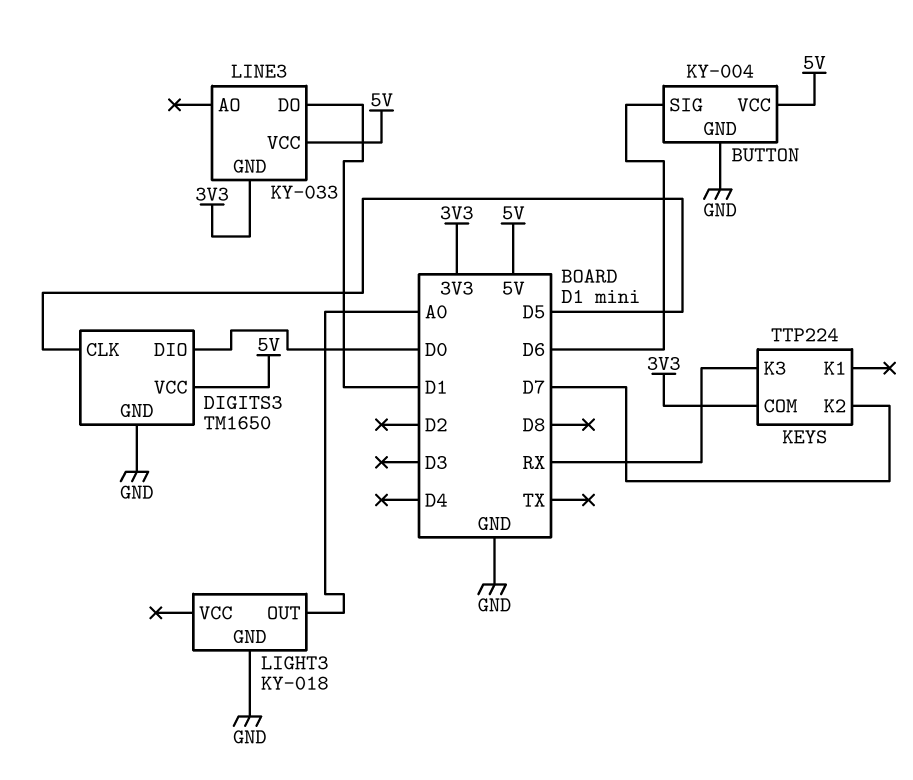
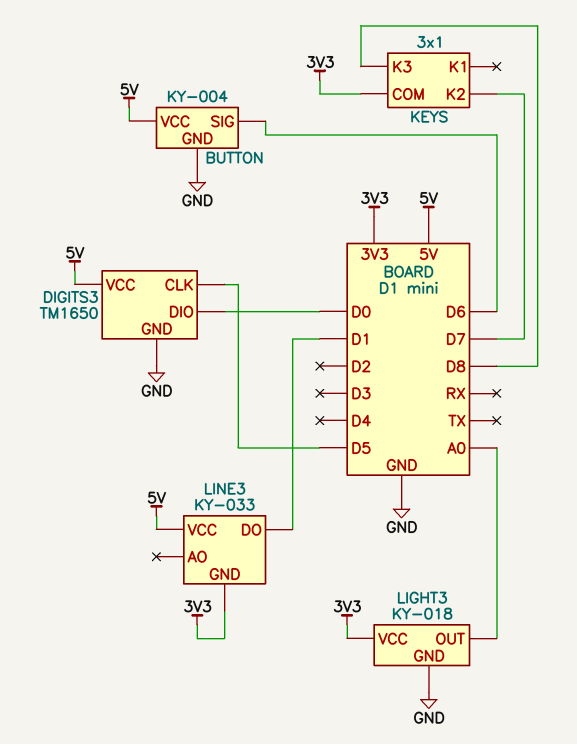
KEYS: TTP224 -> 3x1
KEYS pin K3: RX -> D8
LIGHT3 pin VCC: none -> 3V3

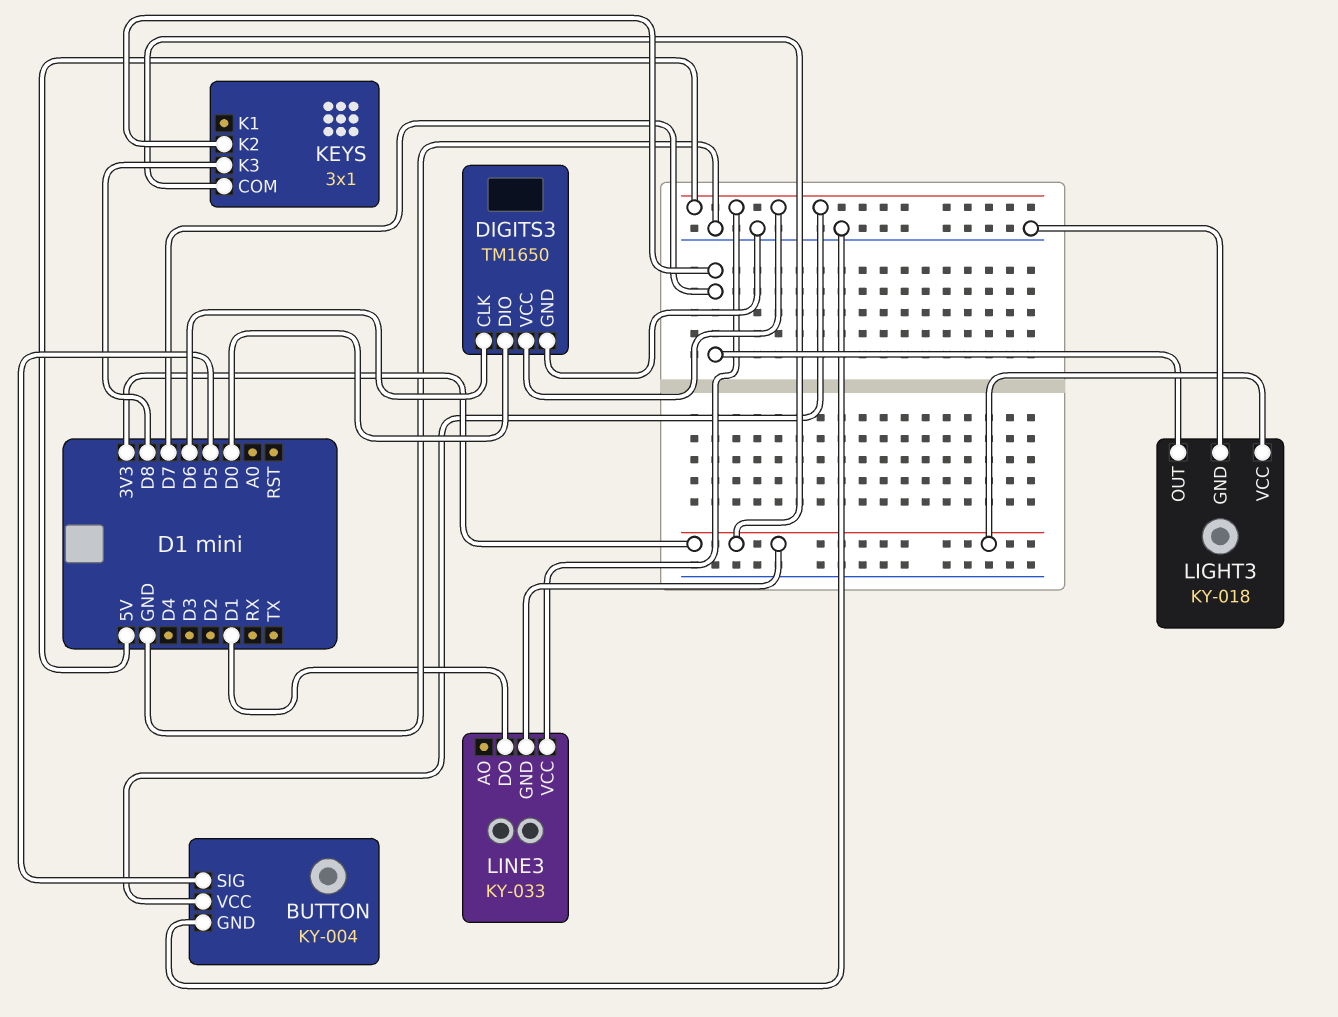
BUTTON pin SIG: D6 -> D5
DIGITS3 pin CLK: D5 -> D6
LIGHT3 pin OUT: A0 -> D7

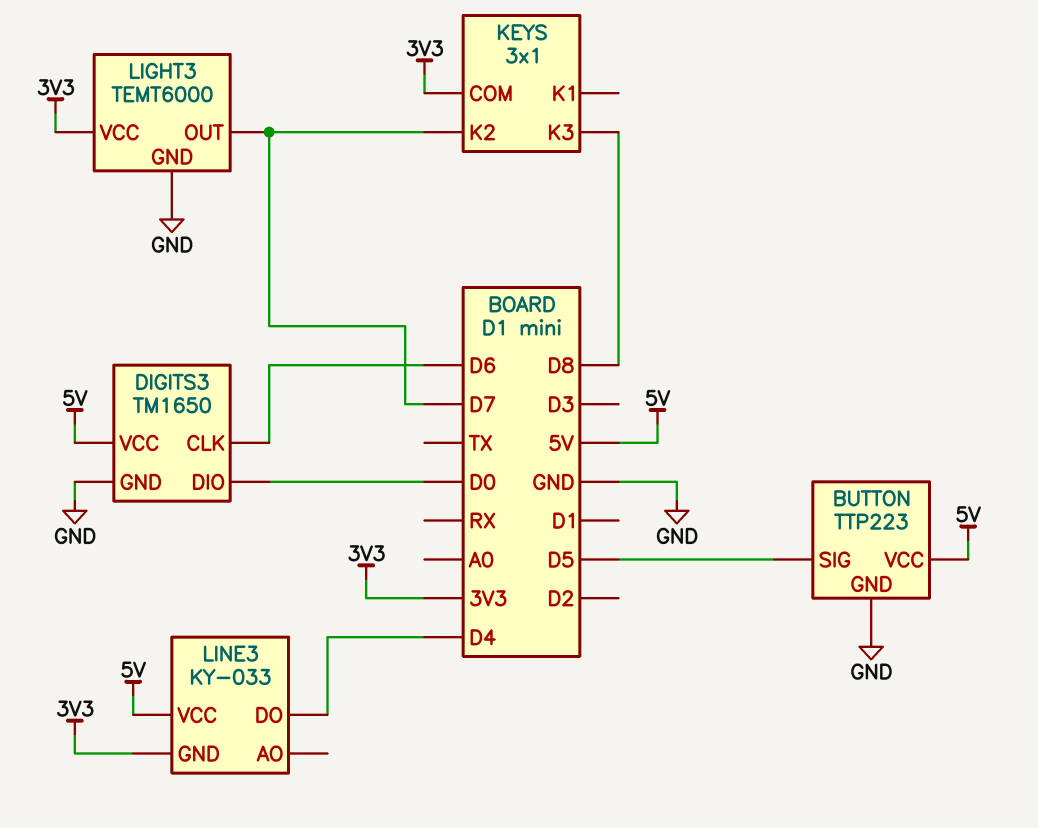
BUTTON: KY-004 -> TTP223
LIGHT3: KY-018 -> TEMT6000
LINE3 pin DO: D1 -> D4

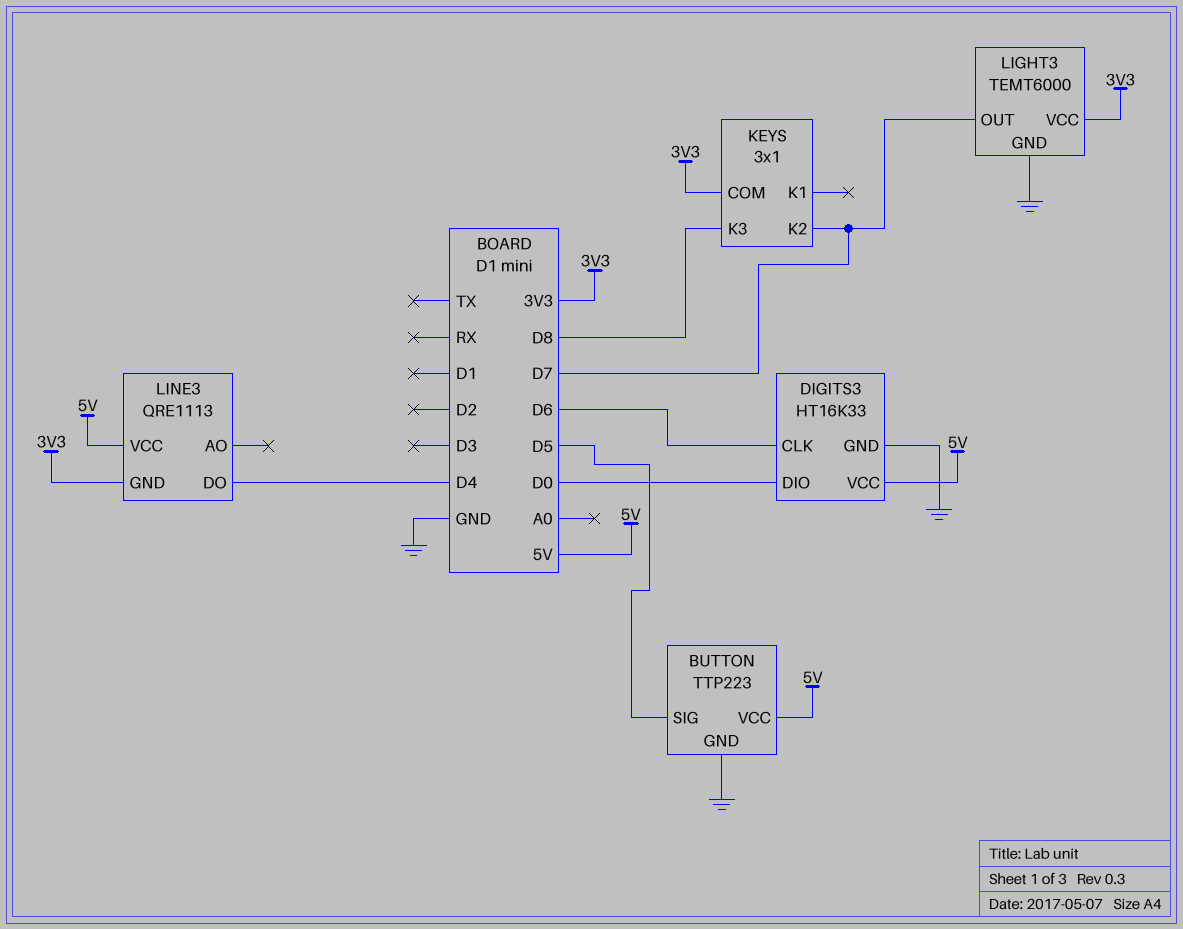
DIGITS3: TM1650 -> HT16K33
LINE3: KY-033 -> QRE1113

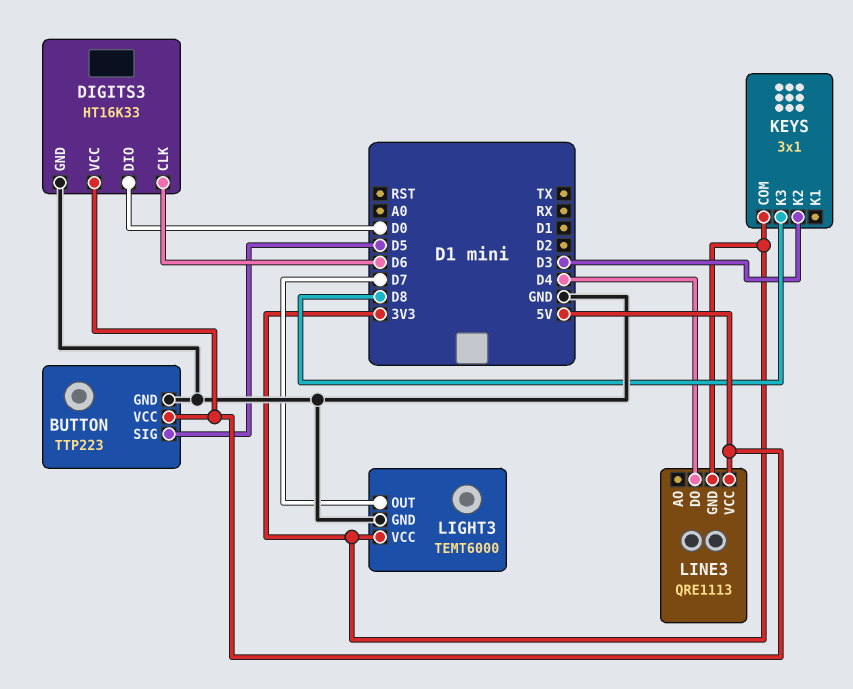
KEYS pin K2: D7 -> D3

